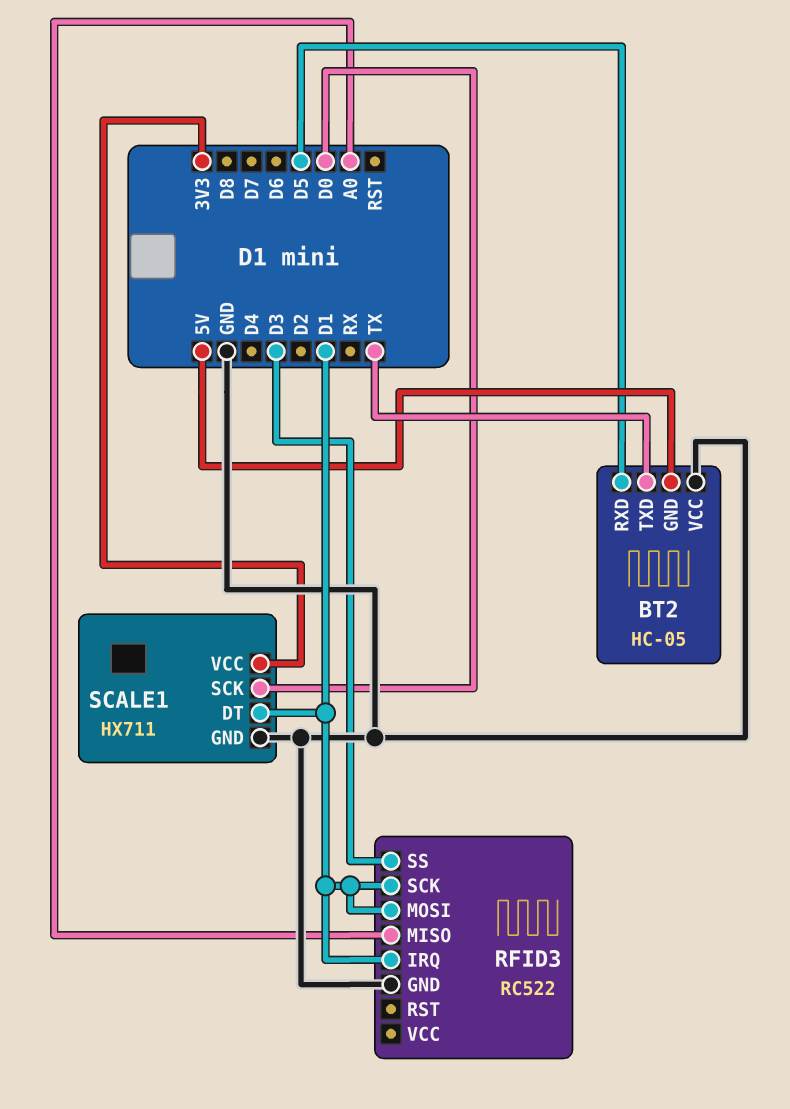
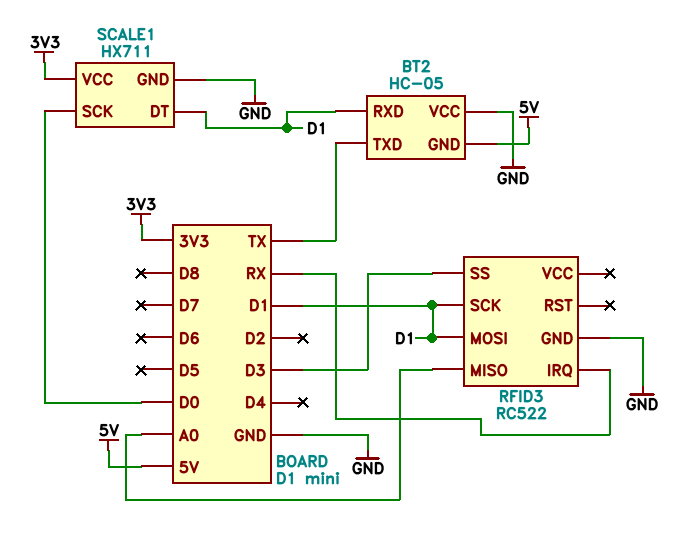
BT2 pin RXD: D5 -> D1
RFID3 pin IRQ: D1 -> RX

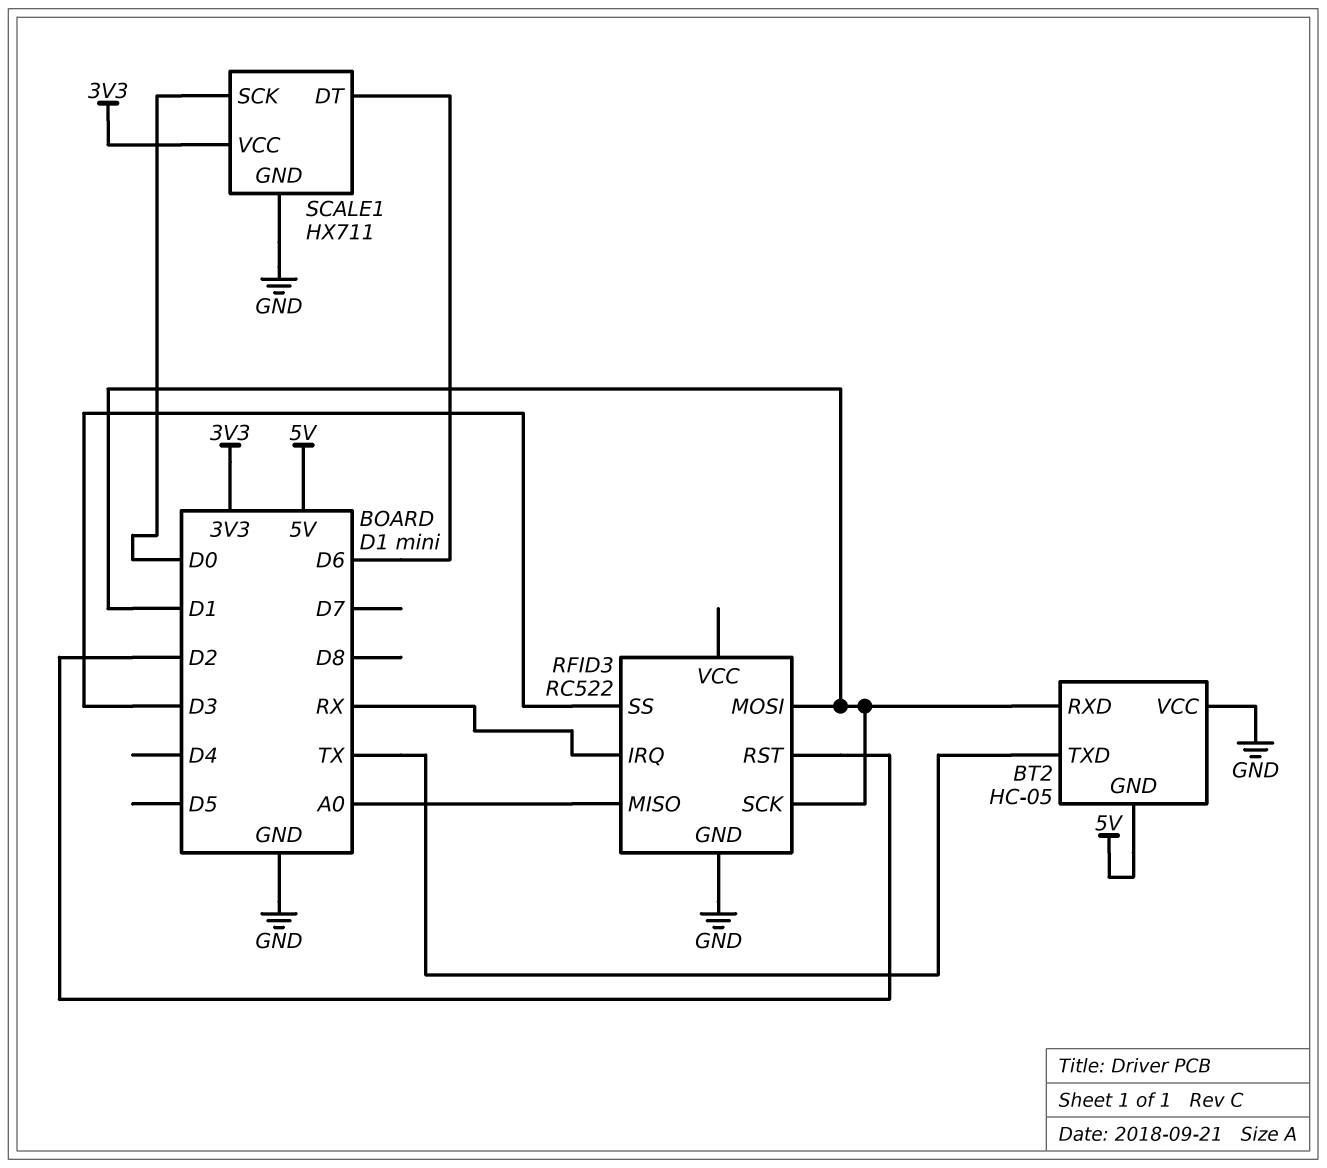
RFID3 pin RST: none -> D2
SCALE1 pin DT: D1 -> D6

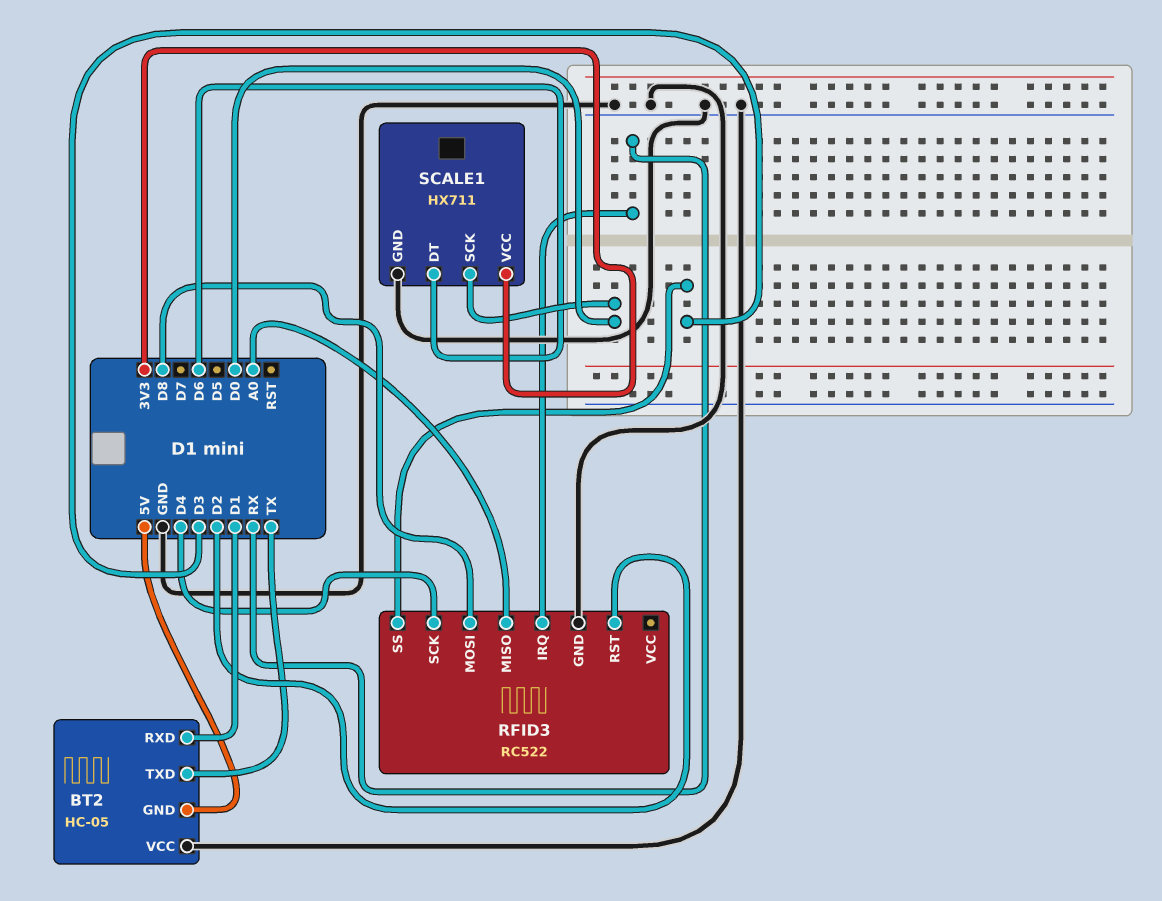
RFID3 pin MOSI: D1 -> D8
RFID3 pin SCK: D1 -> D4

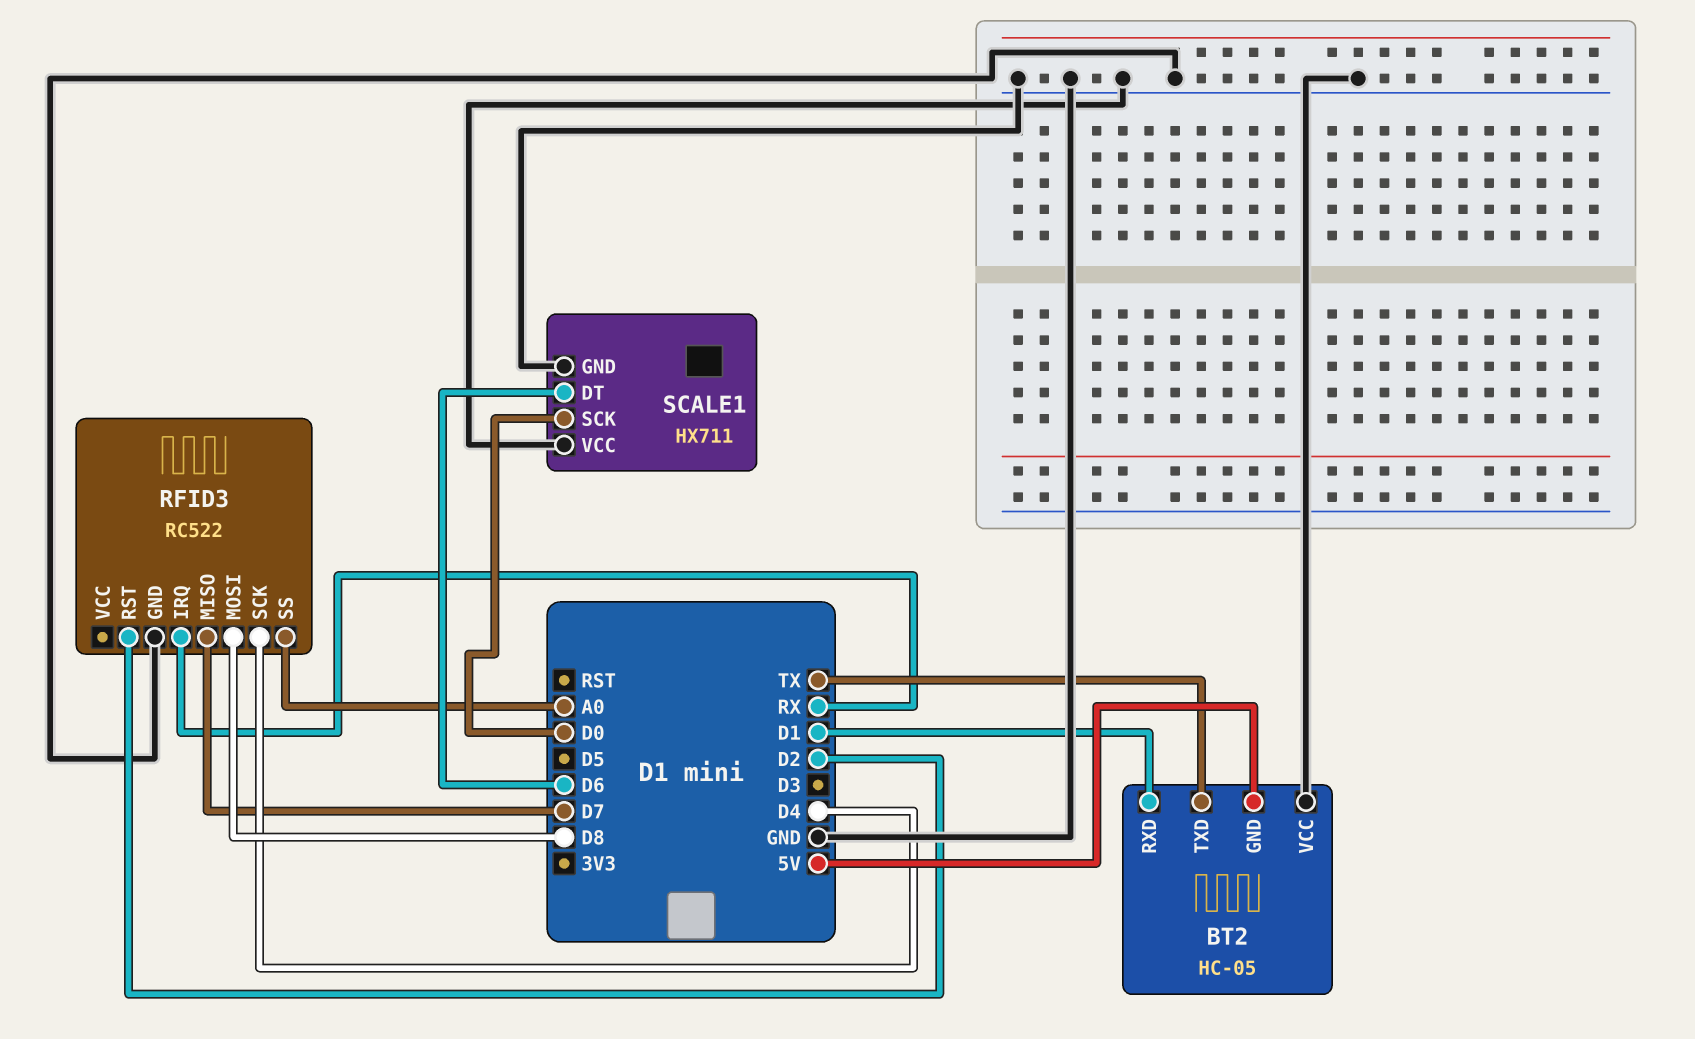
RFID3 pin MISO: A0 -> D7
RFID3 pin SS: D3 -> A0
SCALE1 pin VCC: 3V3 -> GND

